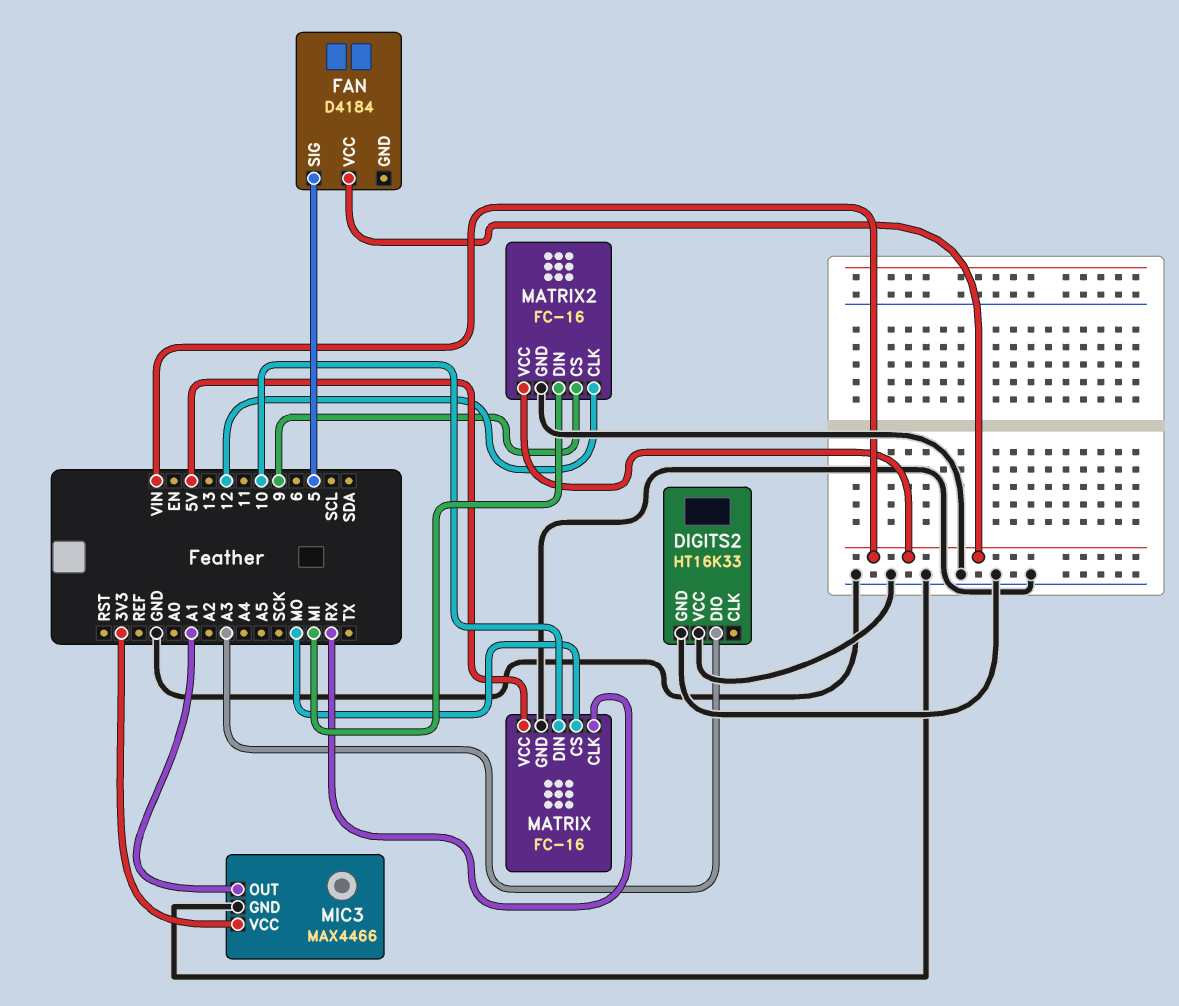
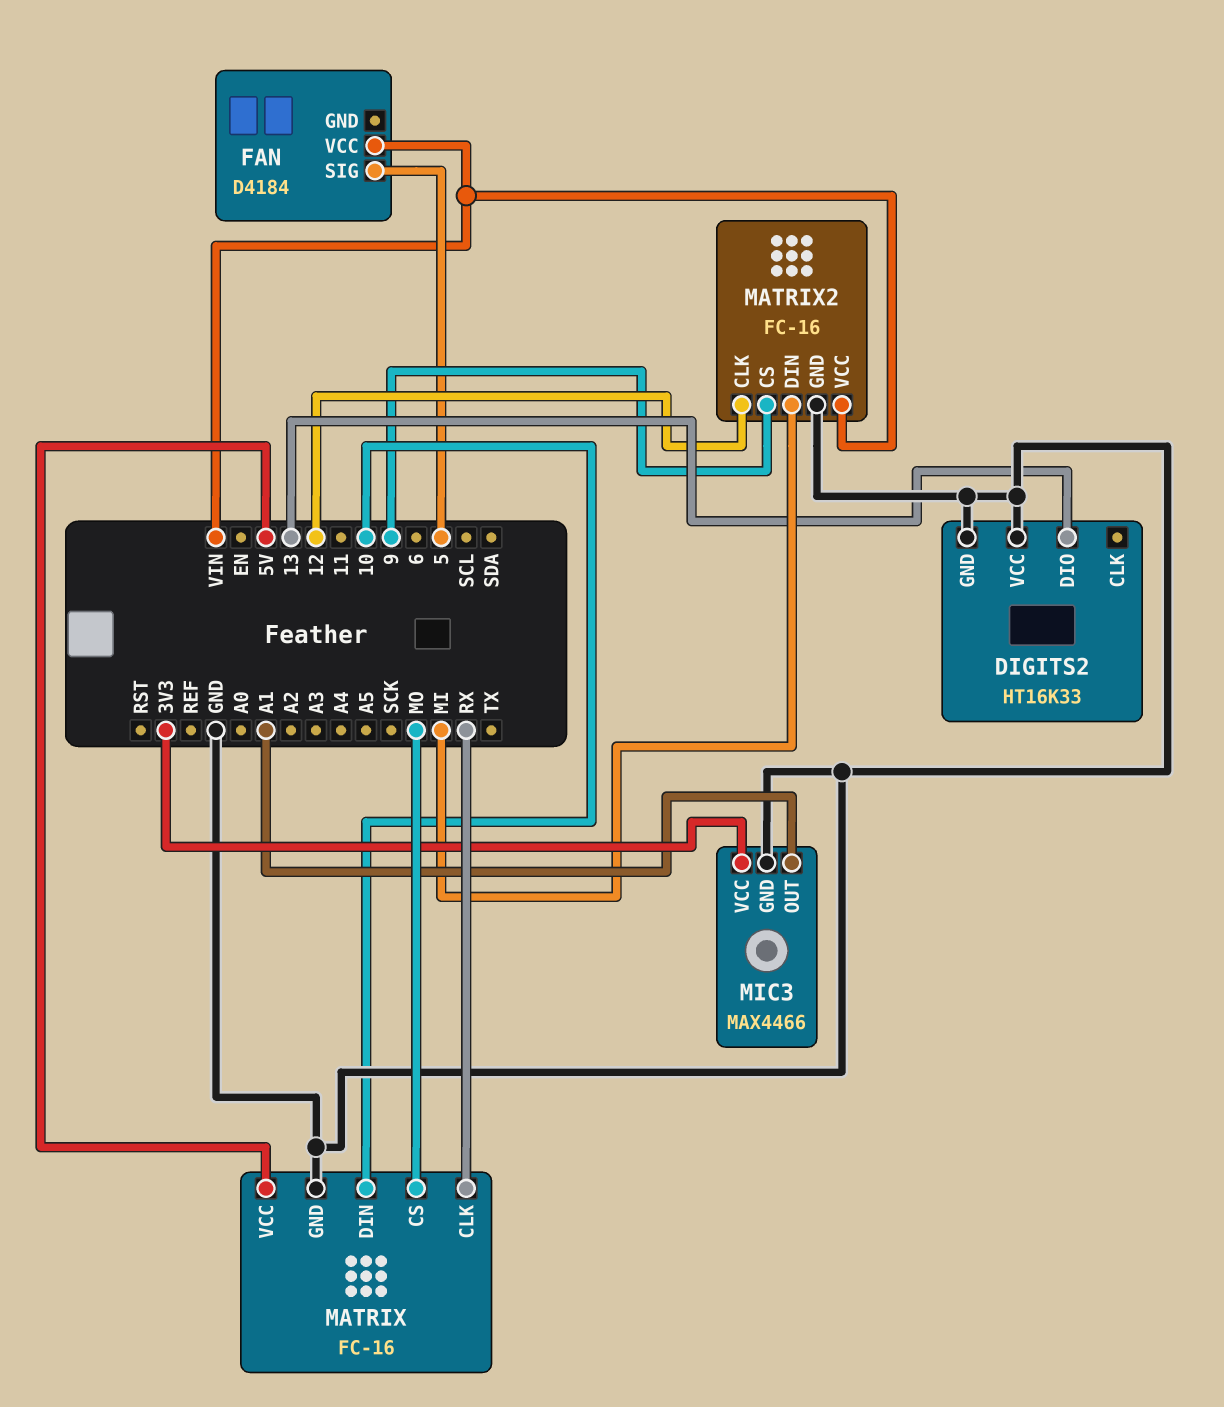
DIGITS2 pin DIO: A3 -> 13

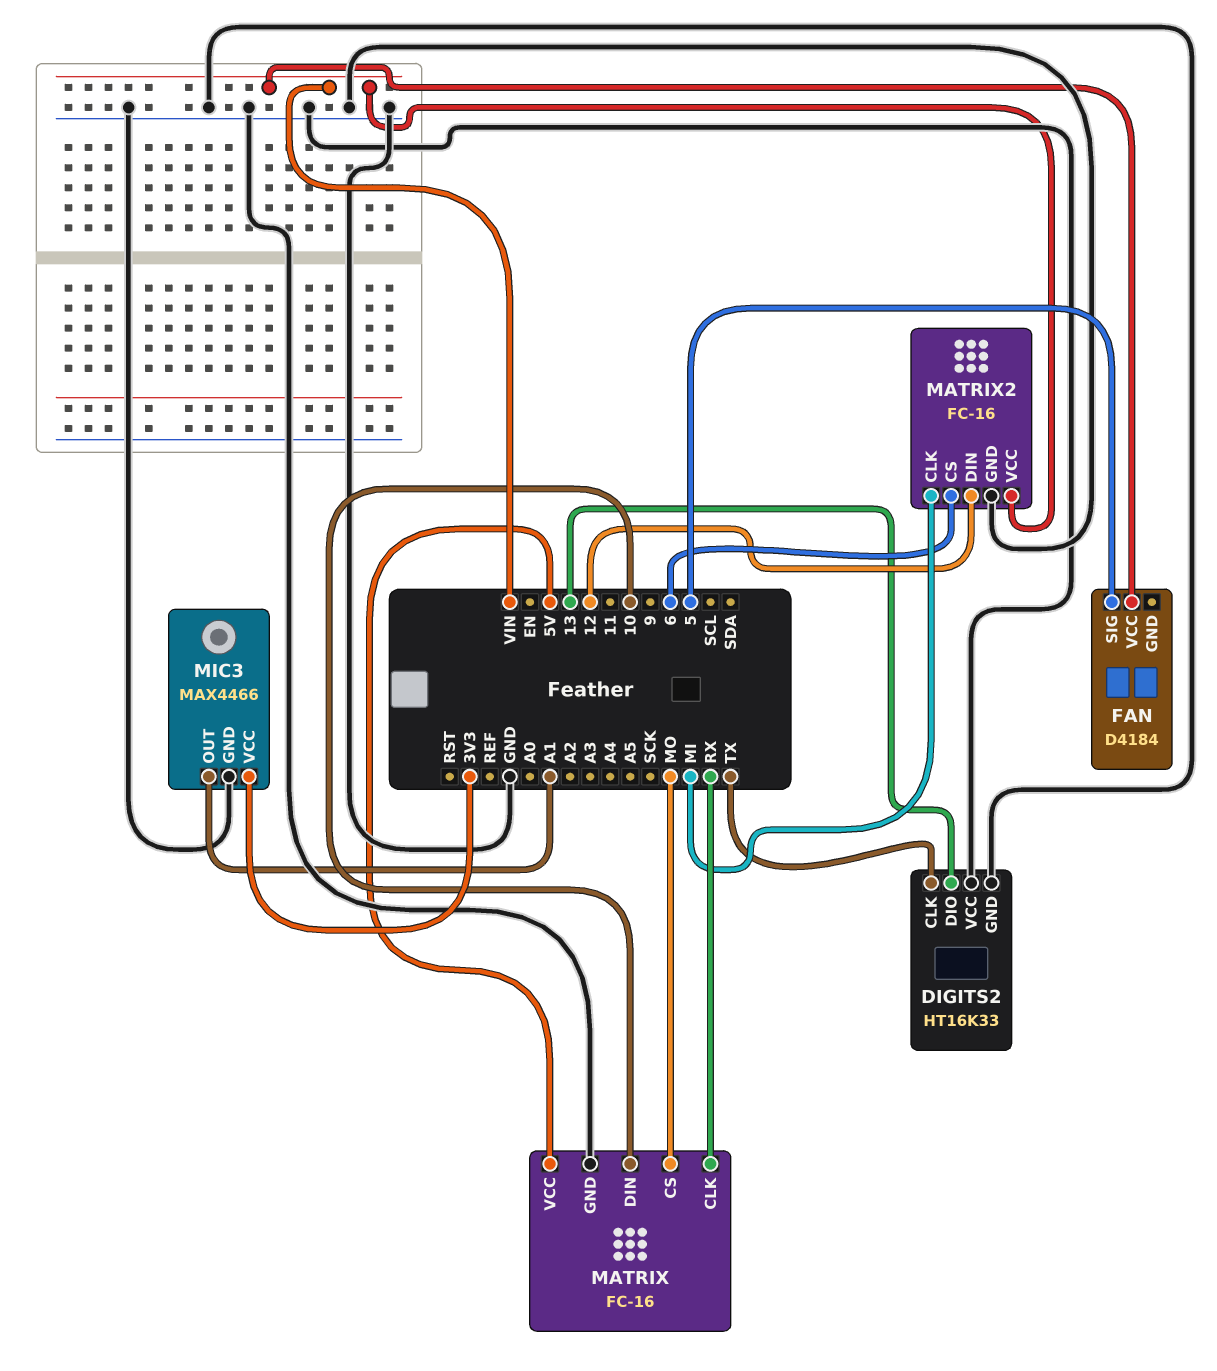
DIGITS2 pin CLK: none -> TX
MATRIX2 pin CLK: 12 -> MI
MATRIX2 pin CS: 9 -> 6
MATRIX2 pin DIN: MI -> 12

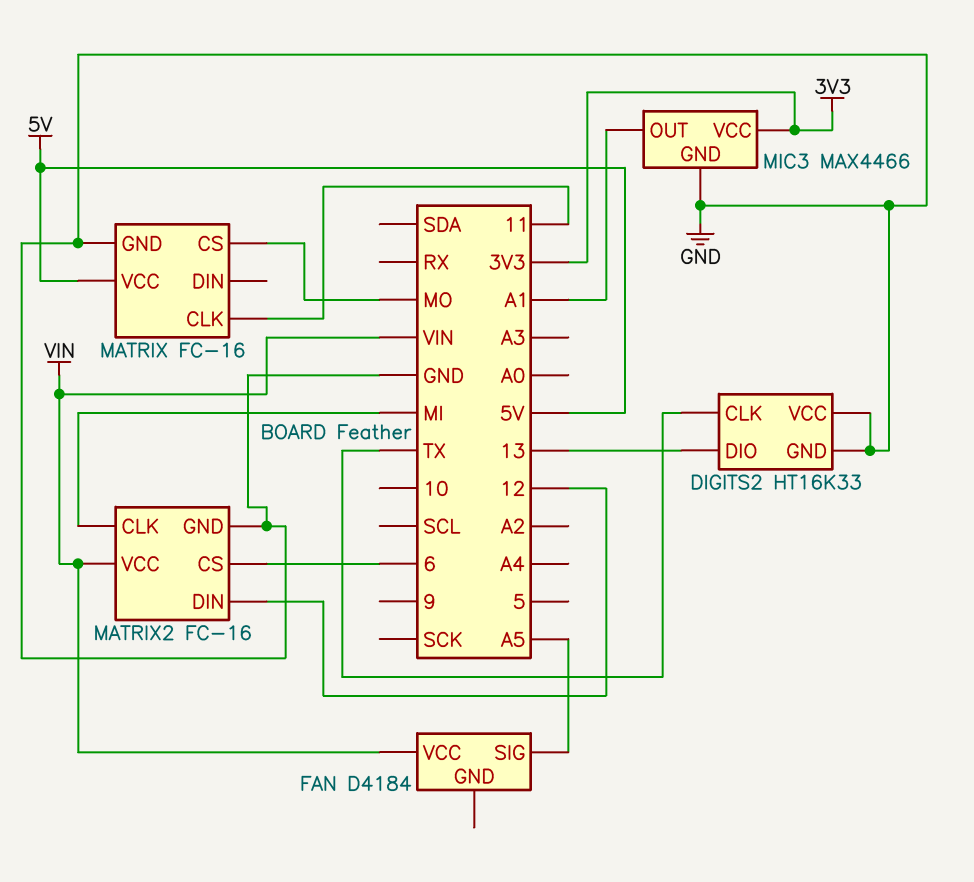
FAN pin SIG: 5 -> A5
MATRIX pin CLK: RX -> 11
MATRIX pin DIN: 10 -> none

